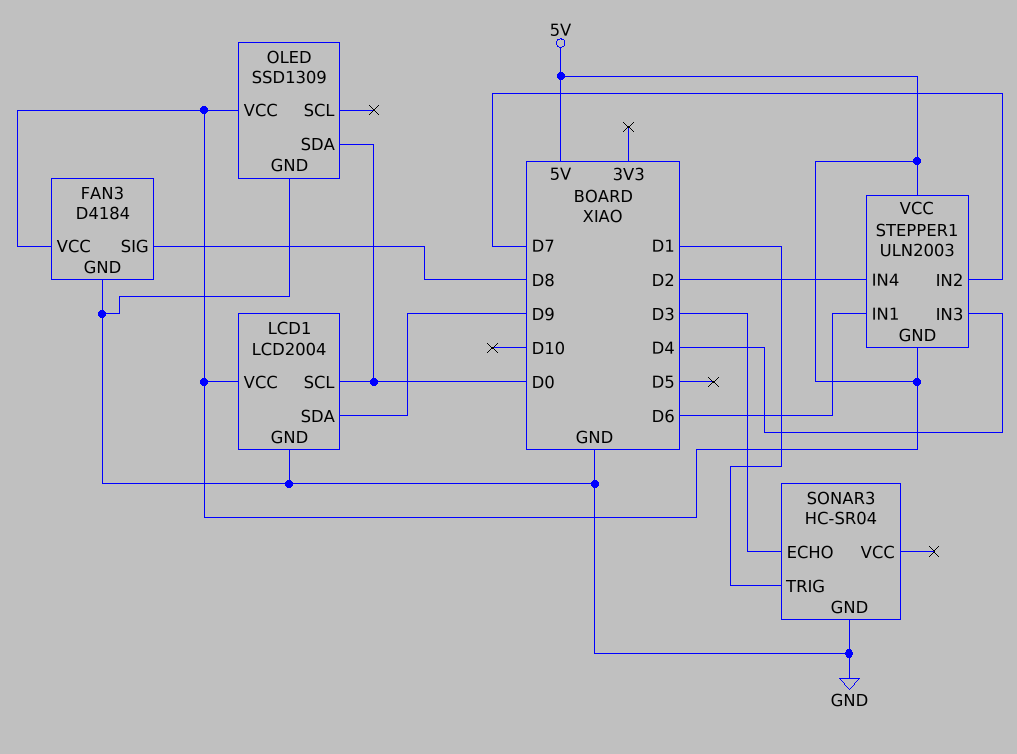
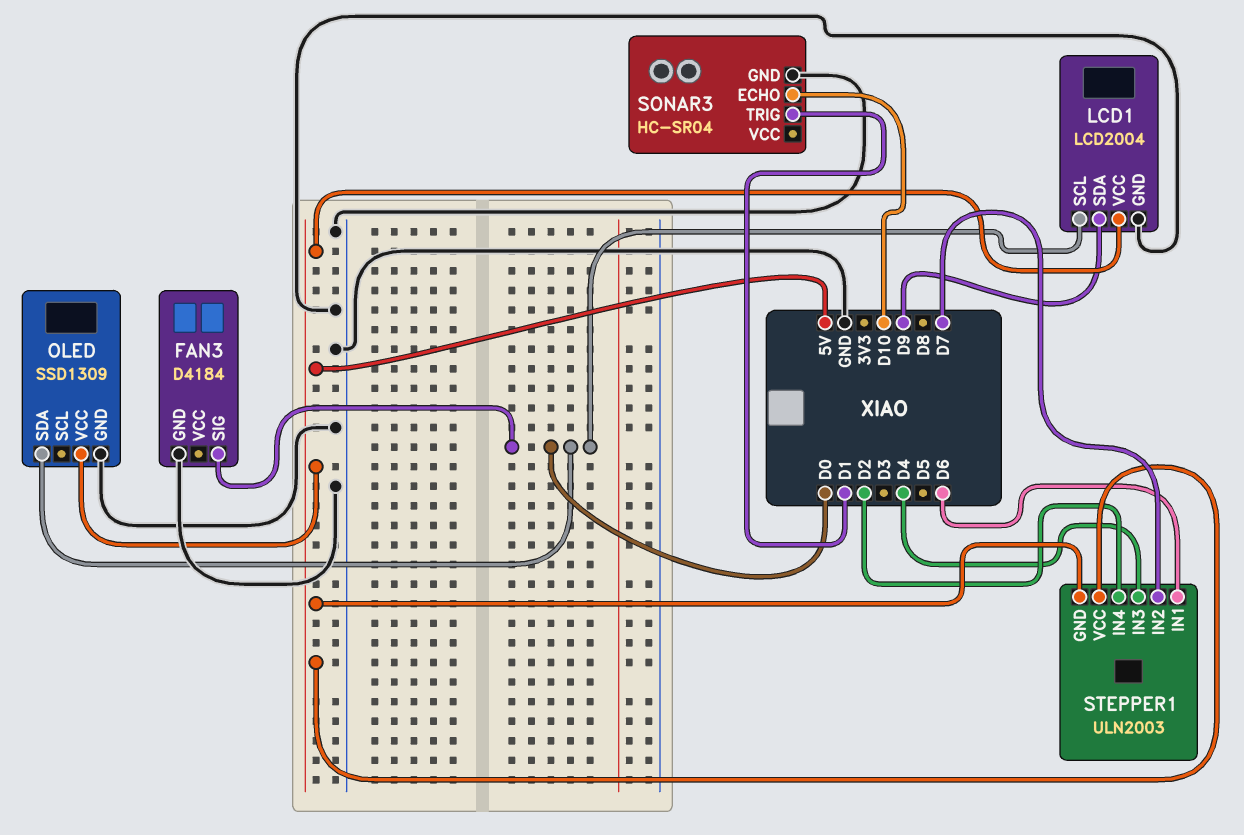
FAN3 pin SIG: D8 -> D0
FAN3 pin VCC: 5V -> none
SONAR3 pin ECHO: D3 -> D10

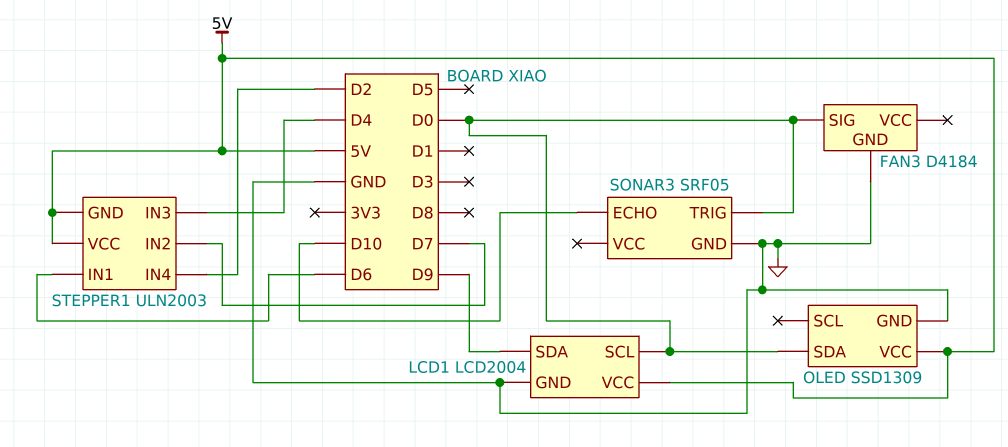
SONAR3: HC-SR04 -> SRF05
SONAR3 pin TRIG: D1 -> D0

